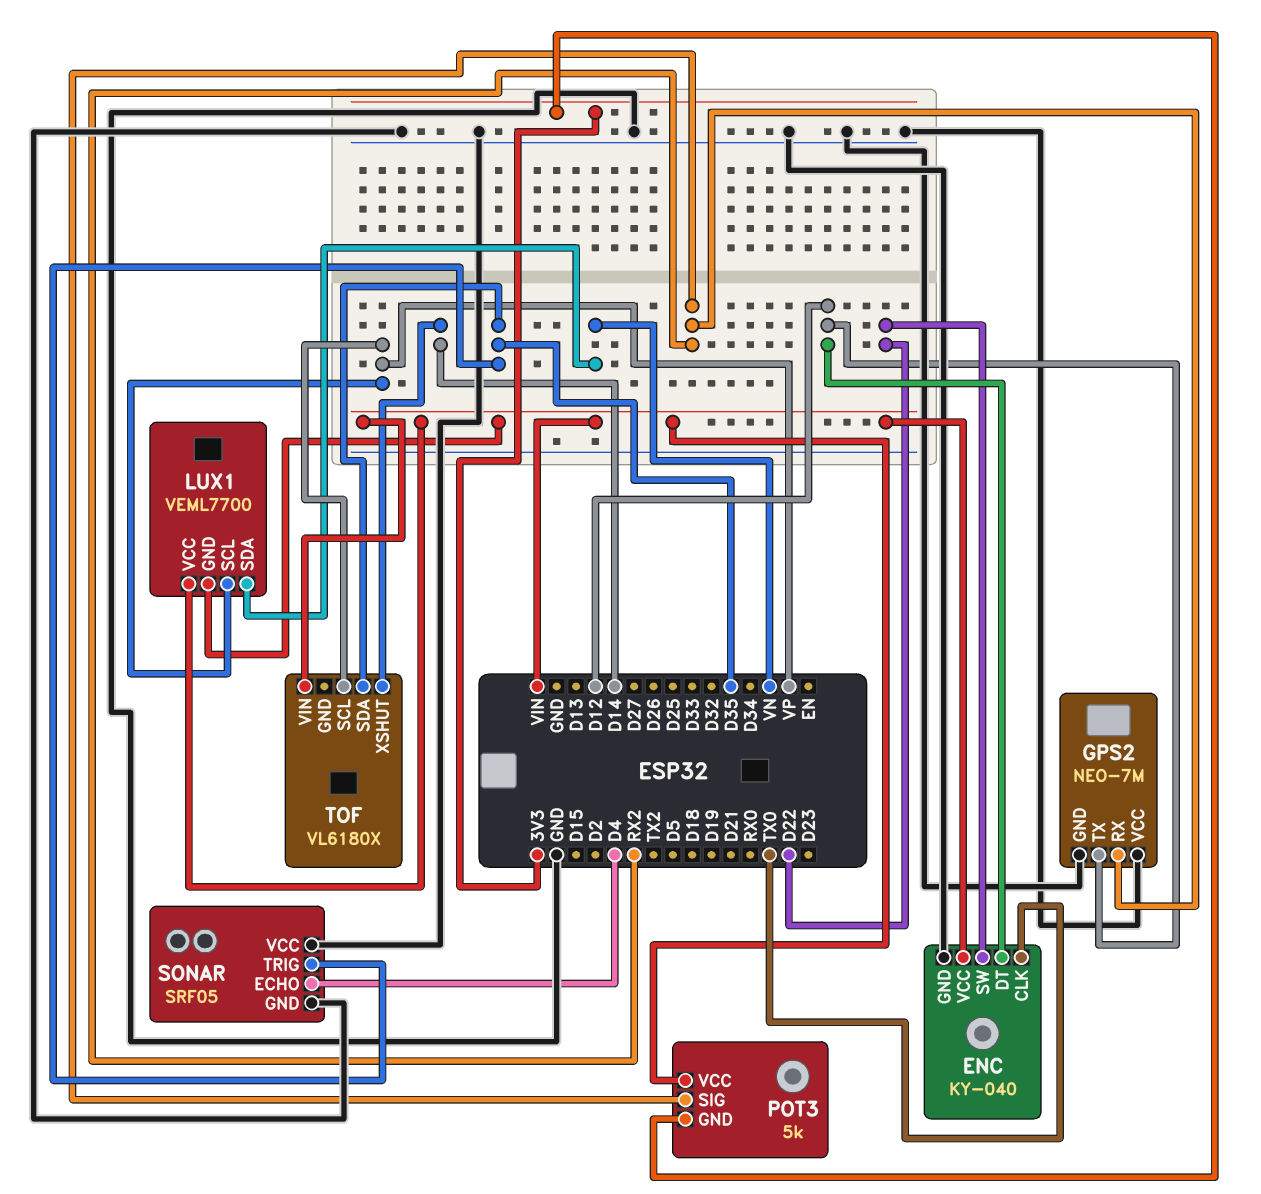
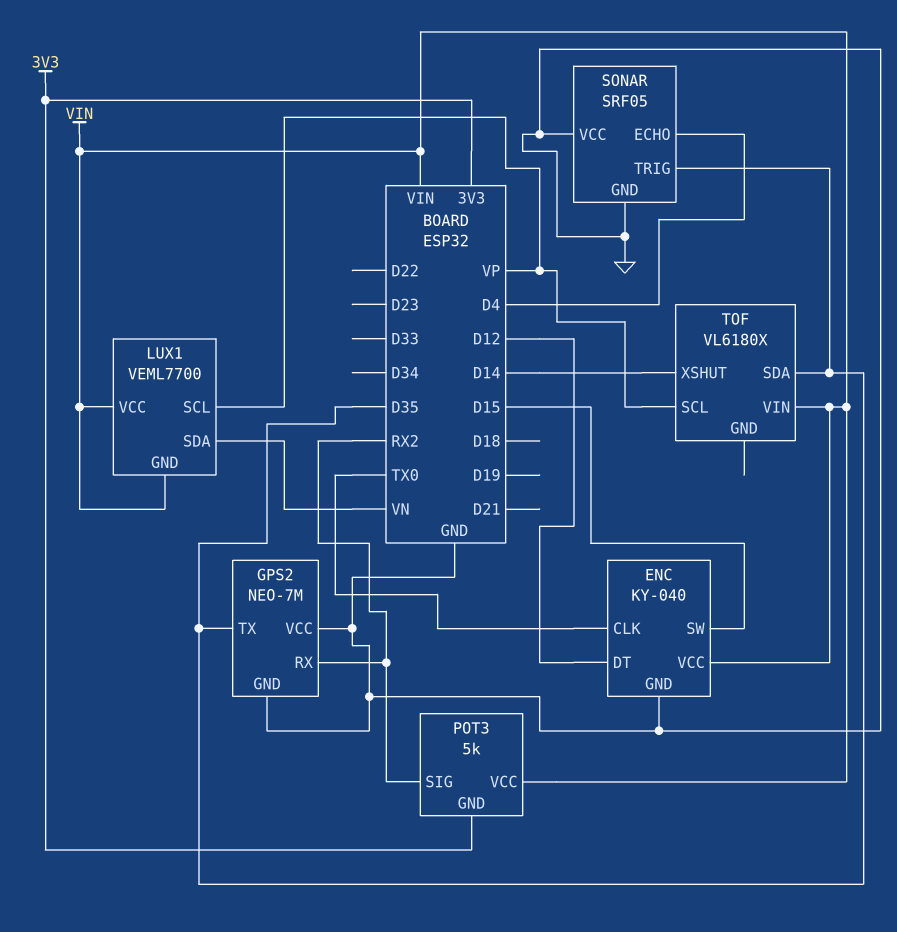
ENC pin SW: D22 -> D15
GPS2 pin TX: D12 -> D35

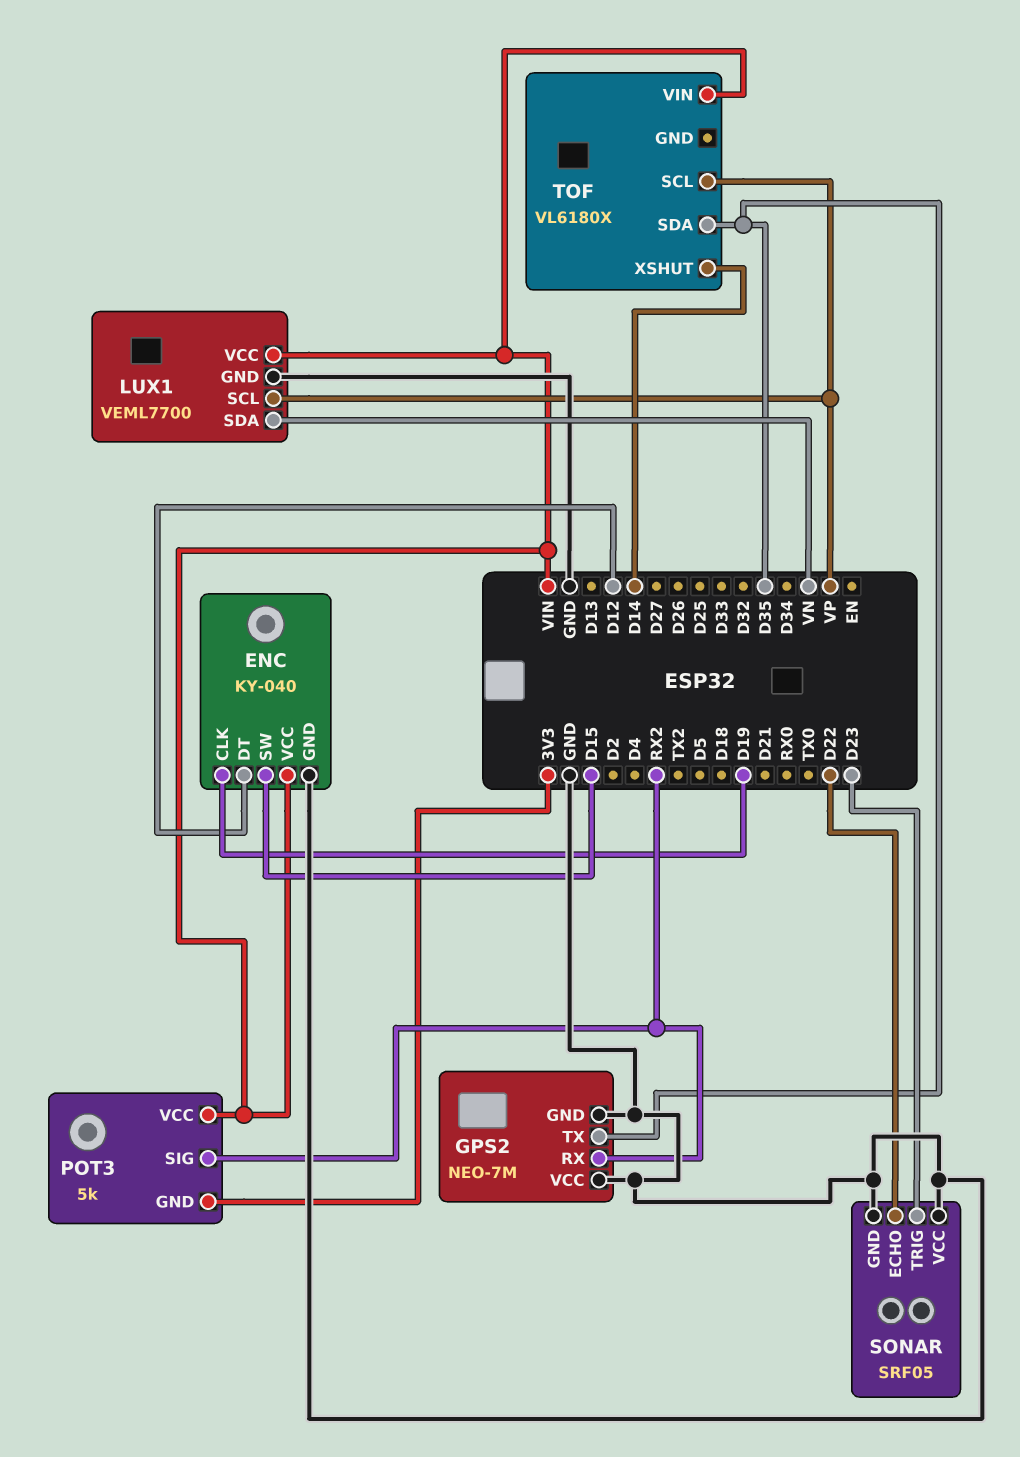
ENC pin CLK: TX0 -> D19
LUX1 pin GND: VIN -> GND
SONAR pin ECHO: D4 -> D22
SONAR pin TRIG: D35 -> D23

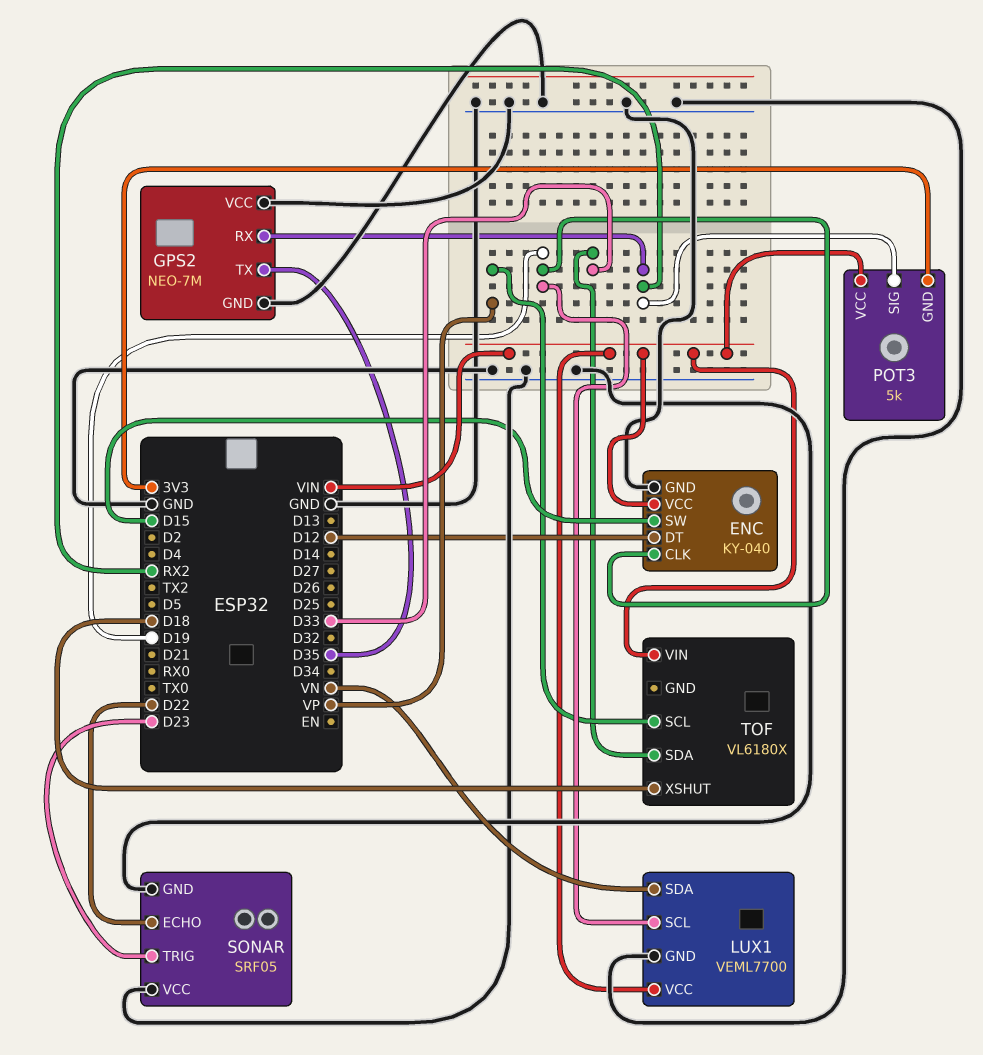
LUX1 pin SCL: VP -> D19
TOF pin SDA: D35 -> D33
TOF pin XSHUT: D14 -> D18

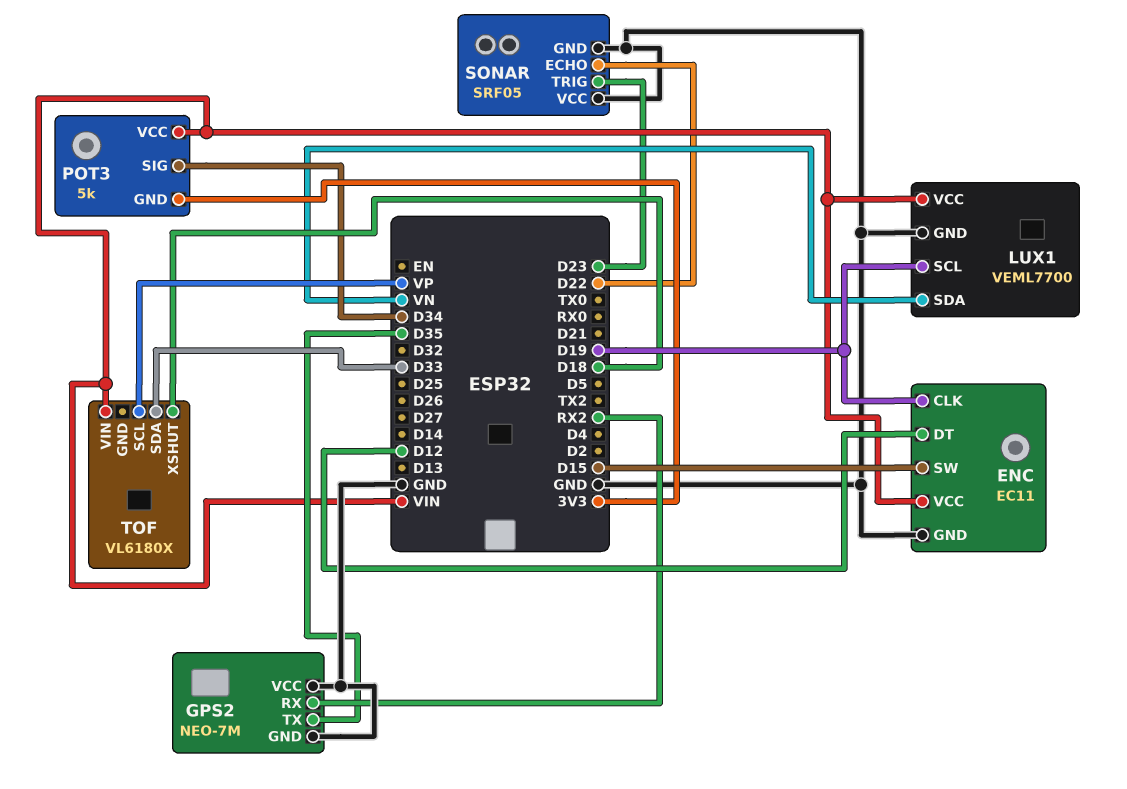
ENC: KY-040 -> EC11
POT3 pin SIG: RX2 -> D34

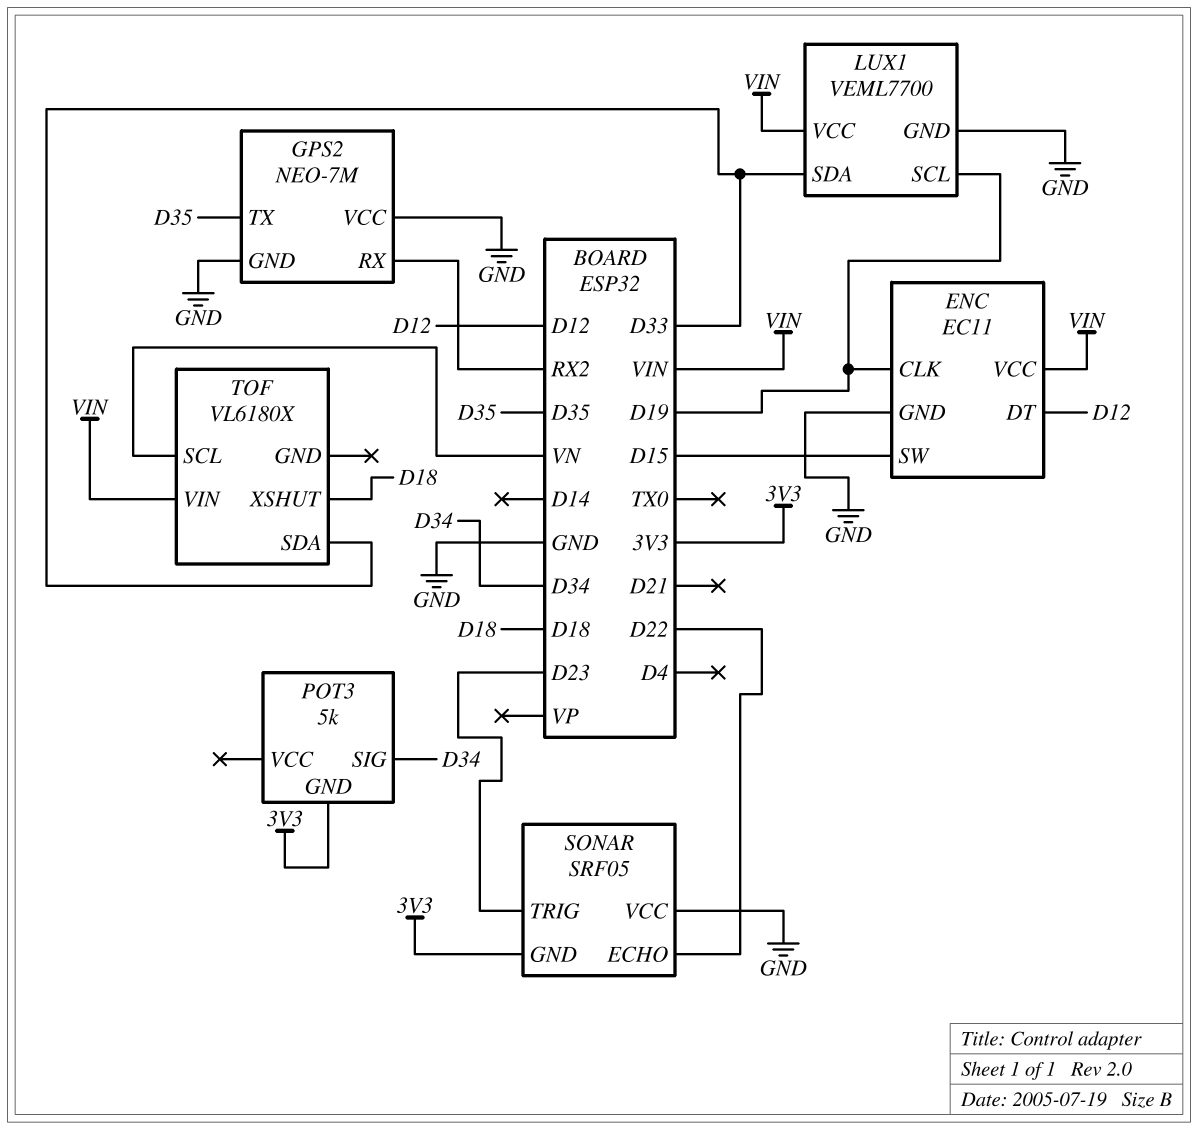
LUX1 pin SDA: VN -> D33
POT3 pin VCC: VIN -> none
SONAR pin GND: GND -> 3V3
TOF pin SCL: VP -> VN

